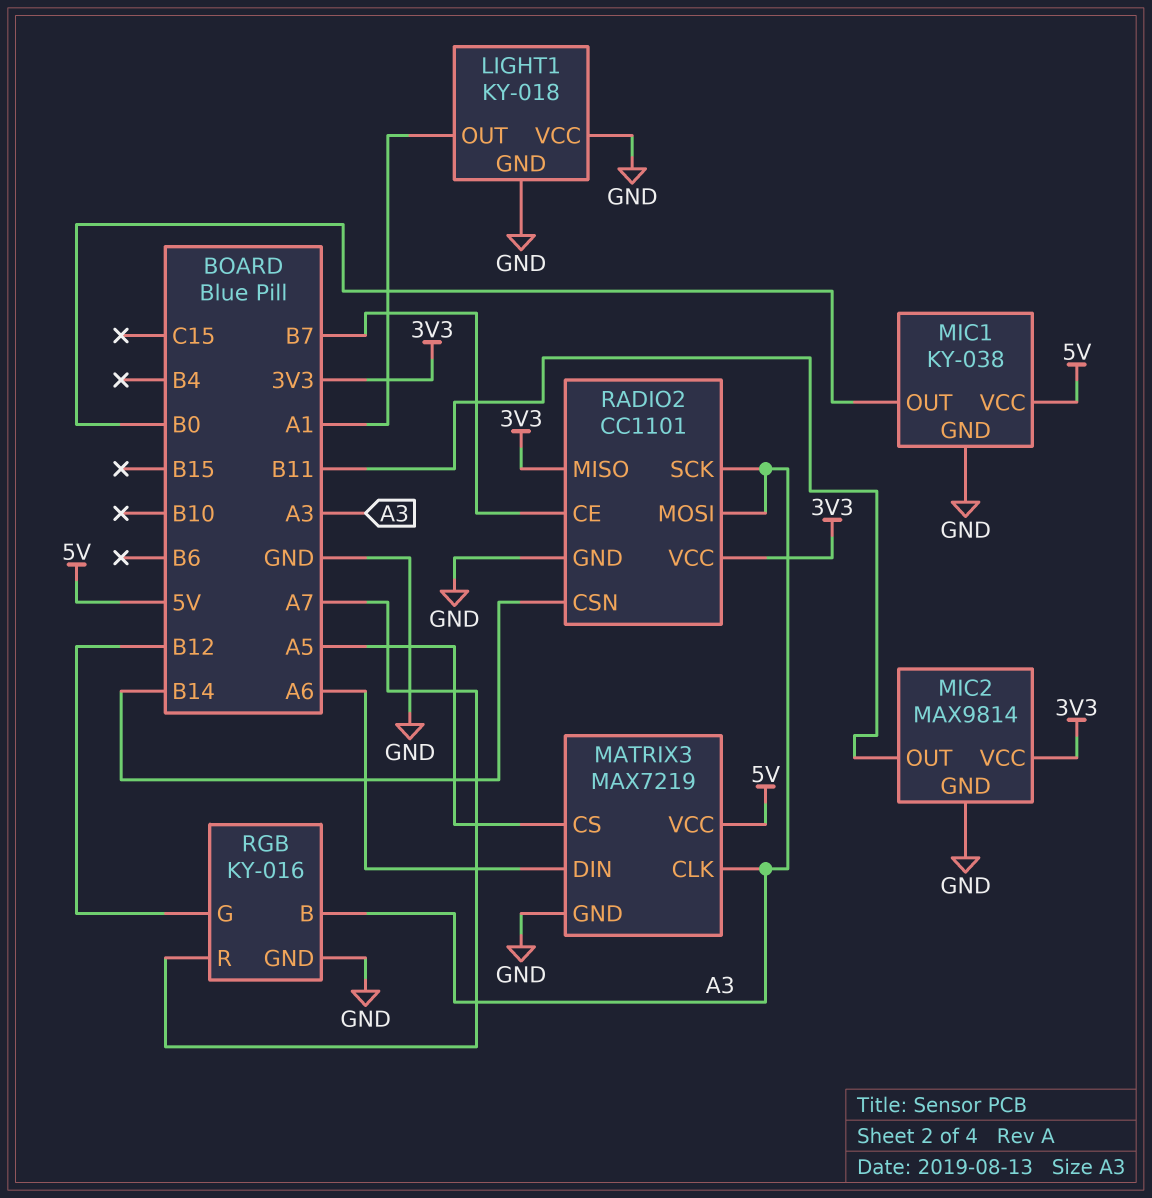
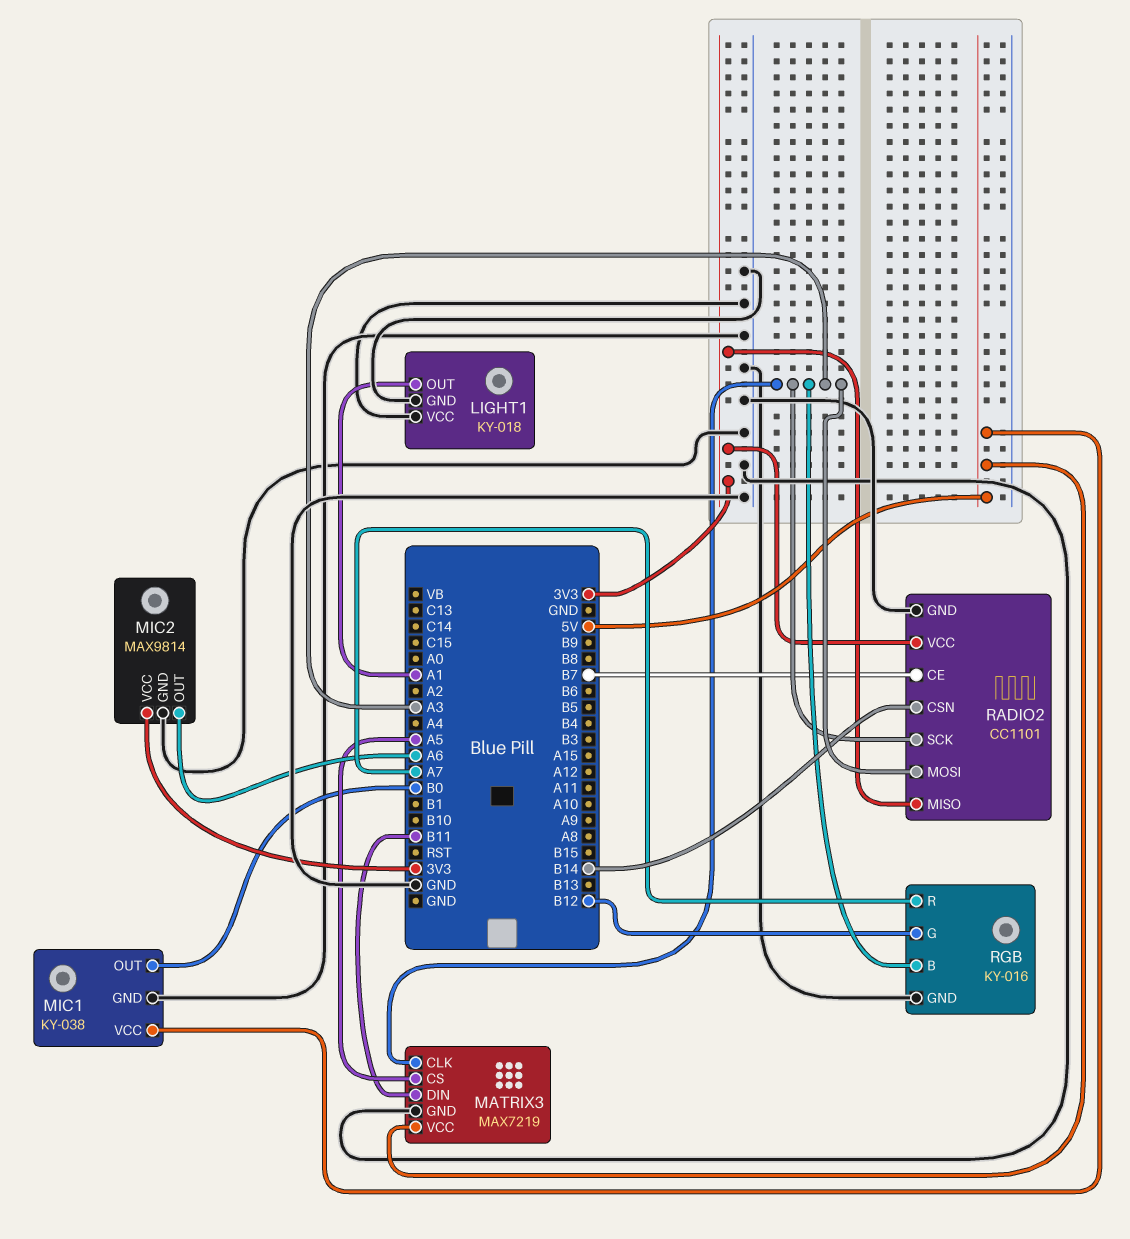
MATRIX3 pin DIN: A6 -> B11
MIC2 pin OUT: B11 -> A6

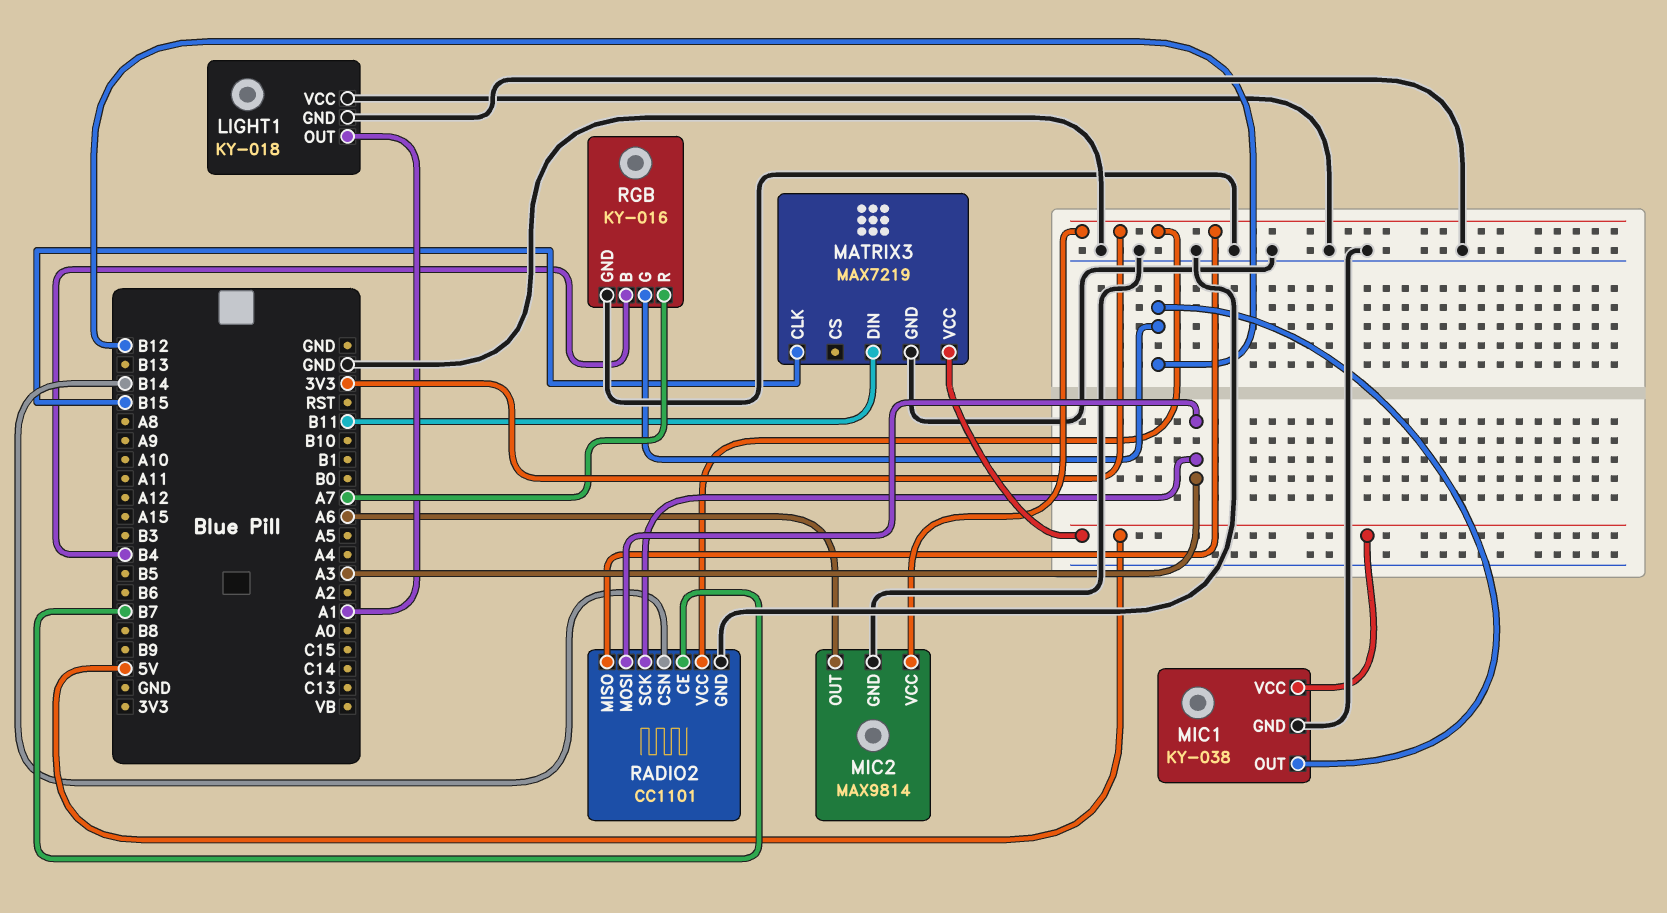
MATRIX3 pin CLK: A3 -> B15
MATRIX3 pin CS: A5 -> none
MIC1 pin OUT: B0 -> B12
RGB pin B: A3 -> B4

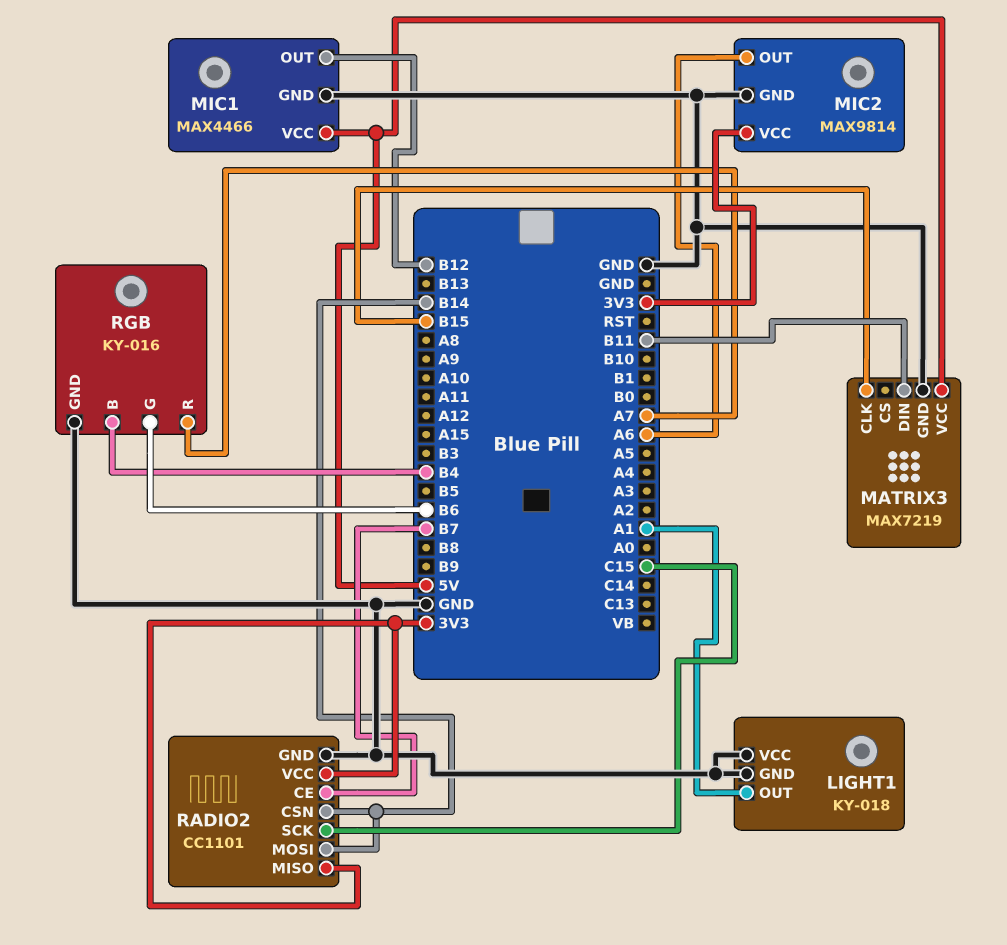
MIC1: KY-038 -> MAX4466
RADIO2 pin MOSI: A3 -> B14
RADIO2 pin SCK: A3 -> C15
RGB pin G: B12 -> B6

